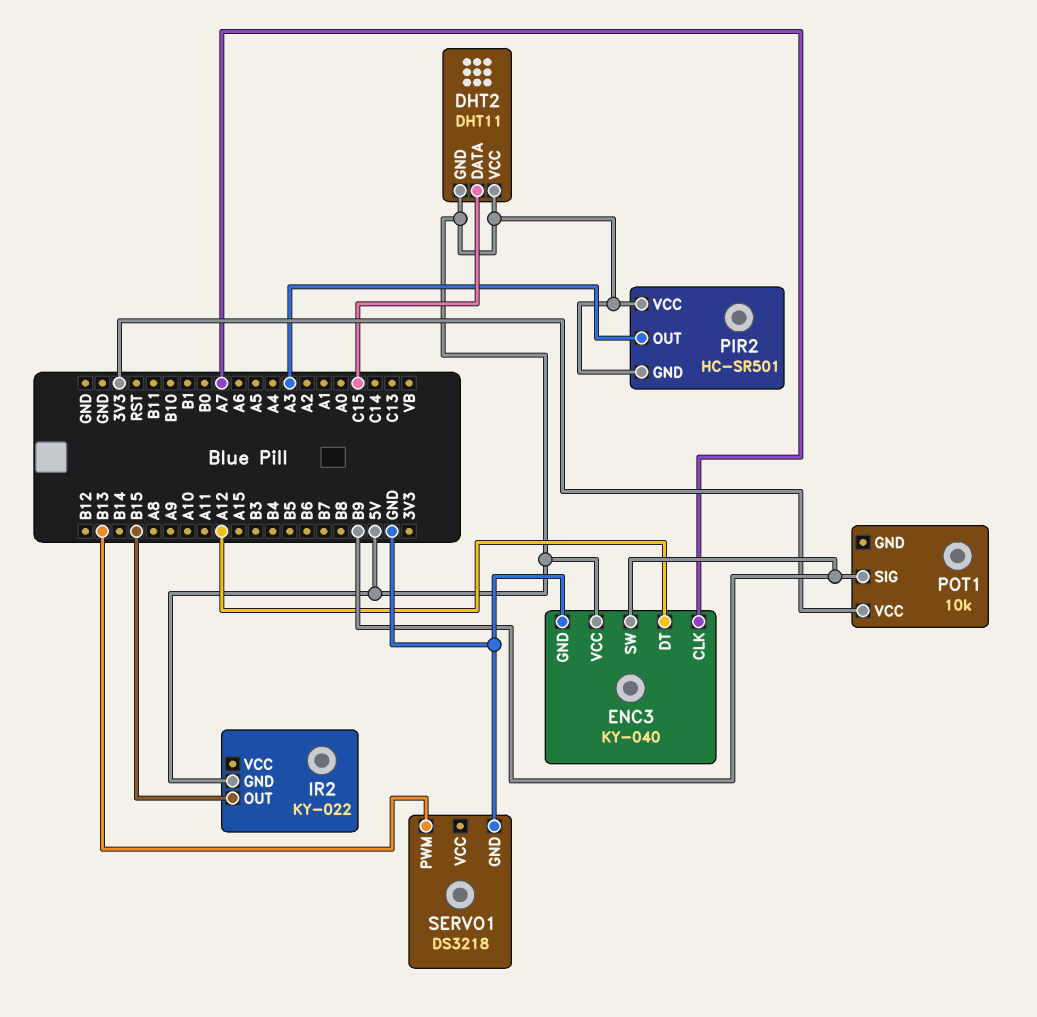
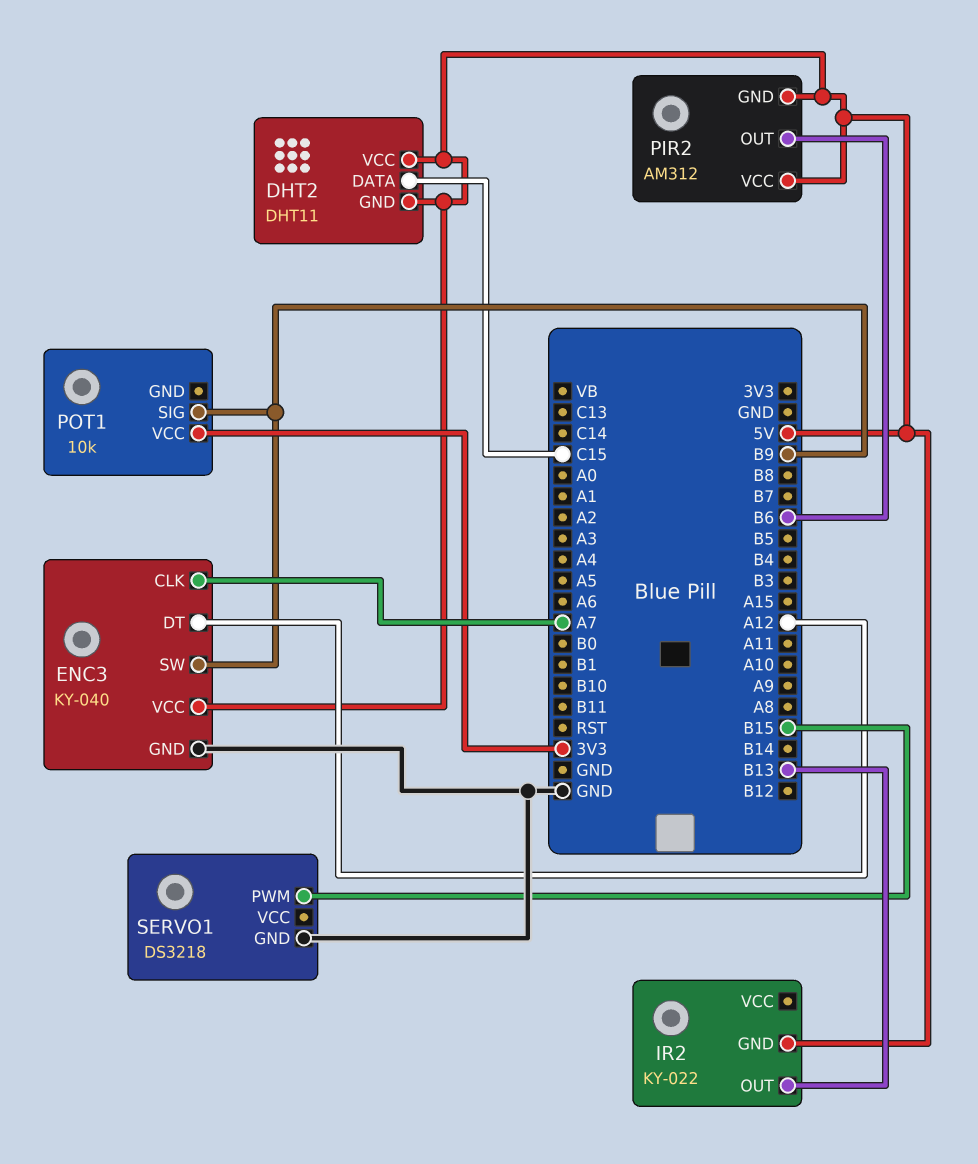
IR2 pin OUT: B15 -> B13
PIR2: HC-SR501 -> AM312
PIR2 pin OUT: A3 -> B6
SERVO1 pin PWM: B13 -> B15

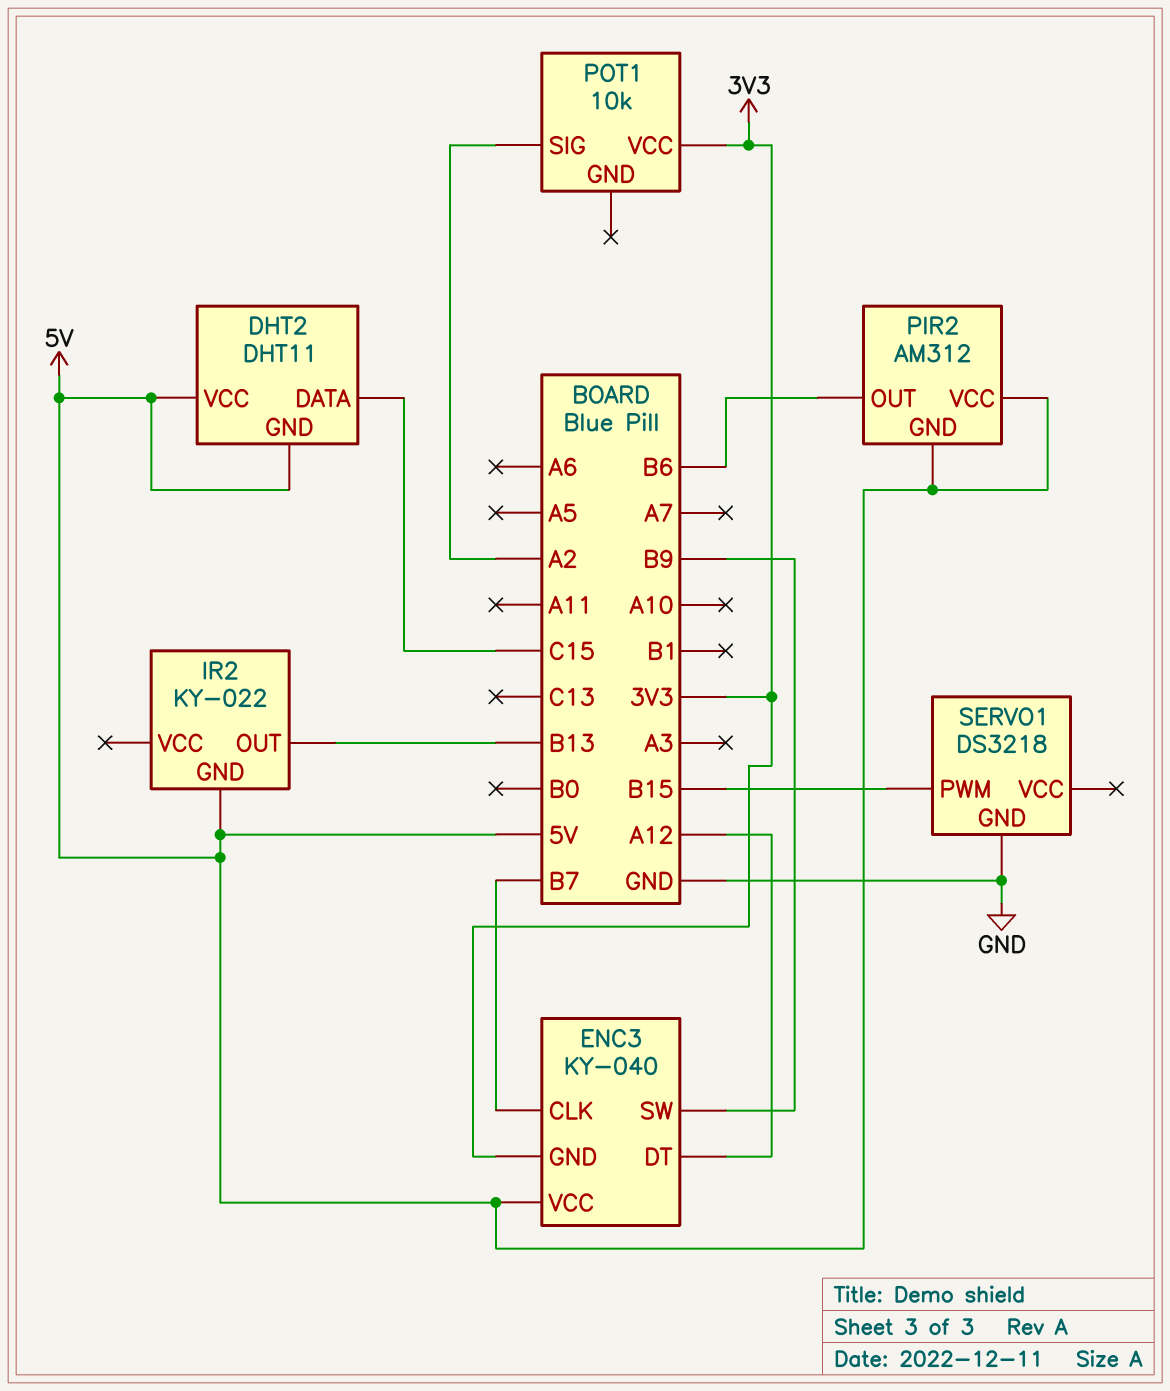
ENC3 pin CLK: A7 -> B7
ENC3 pin GND: GND -> 3V3
POT1 pin SIG: B9 -> A2

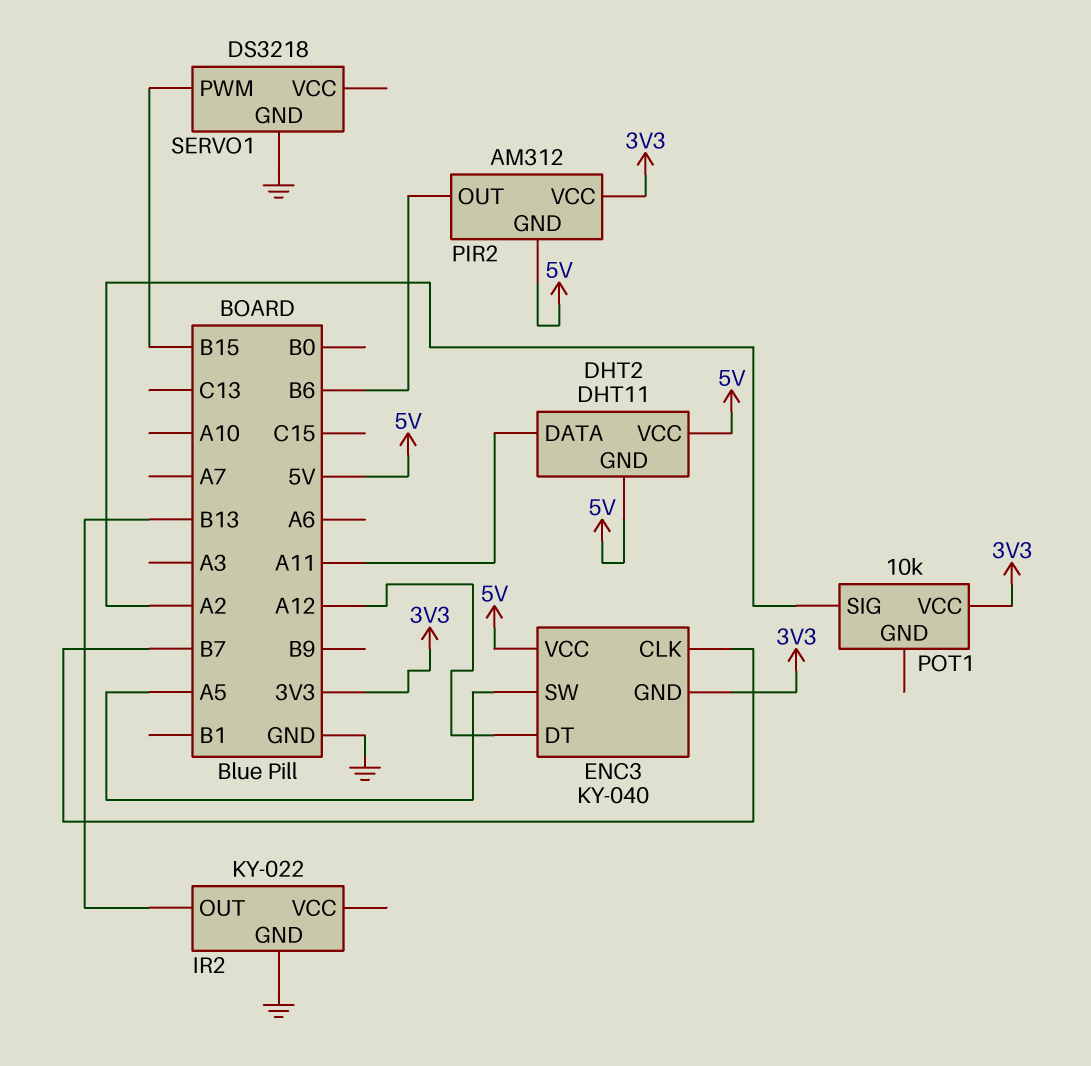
DHT2 pin DATA: C15 -> A11
ENC3 pin SW: B9 -> A5
IR2 pin GND: 5V -> GND
PIR2 pin VCC: 5V -> 3V3

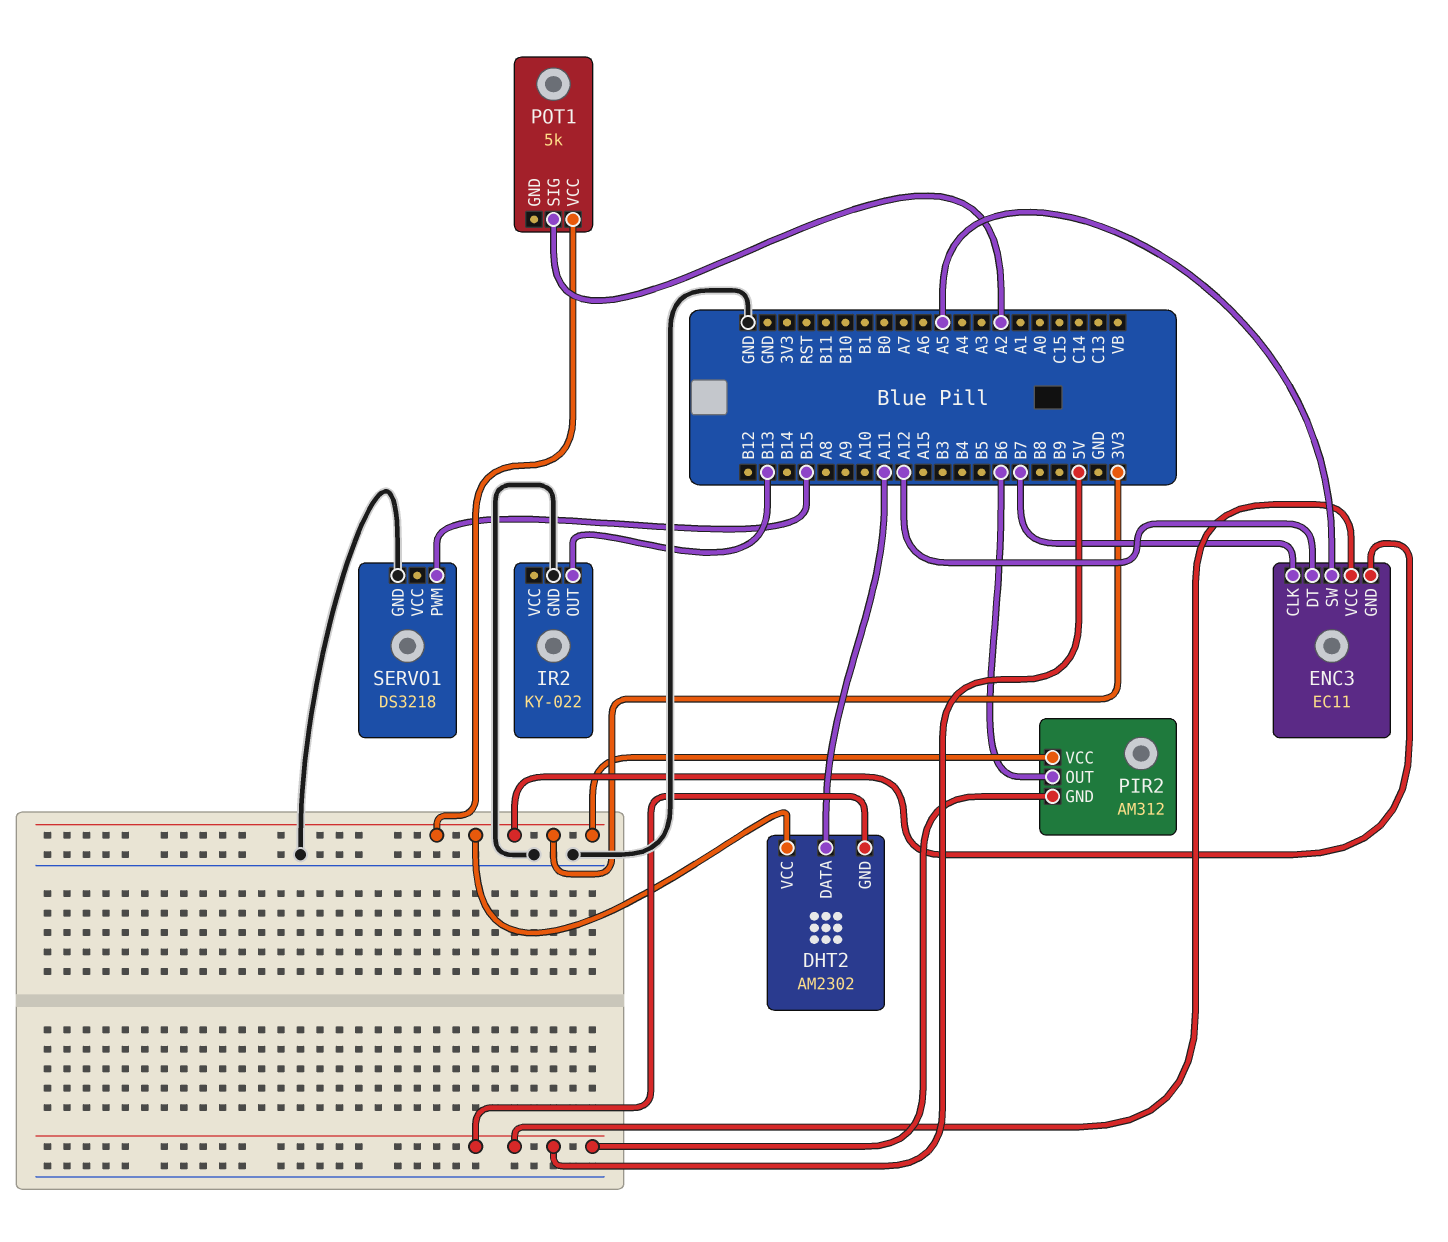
DHT2: DHT11 -> AM2302
DHT2 pin VCC: 5V -> 3V3
ENC3: KY-040 -> EC11
POT1: 10k -> 5k

